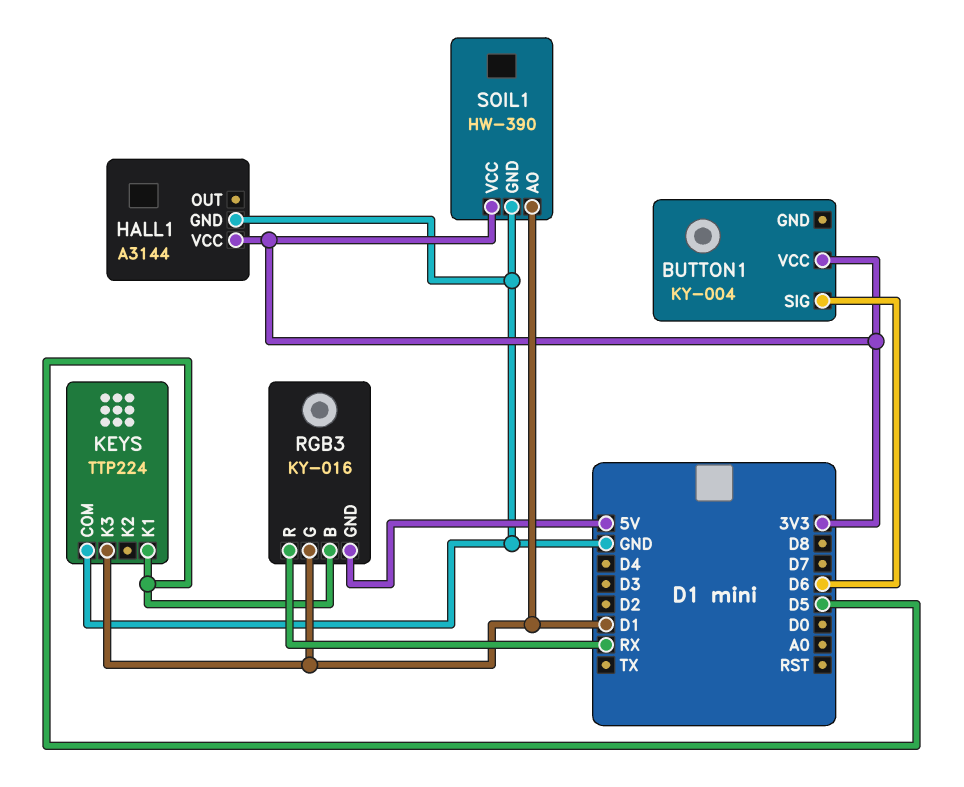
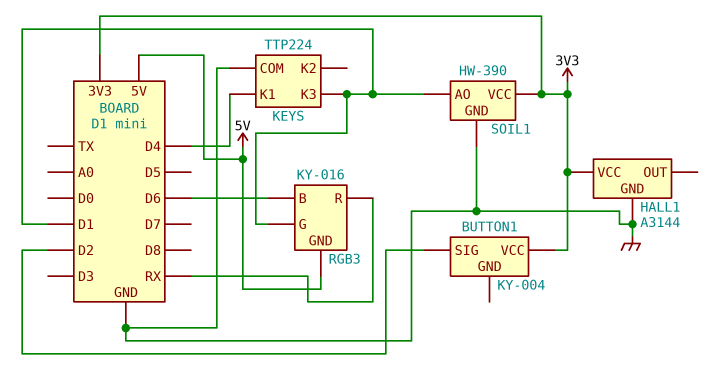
BUTTON1 pin SIG: D6 -> D2
KEYS pin K1: D5 -> D4
RGB3 pin B: D5 -> D6

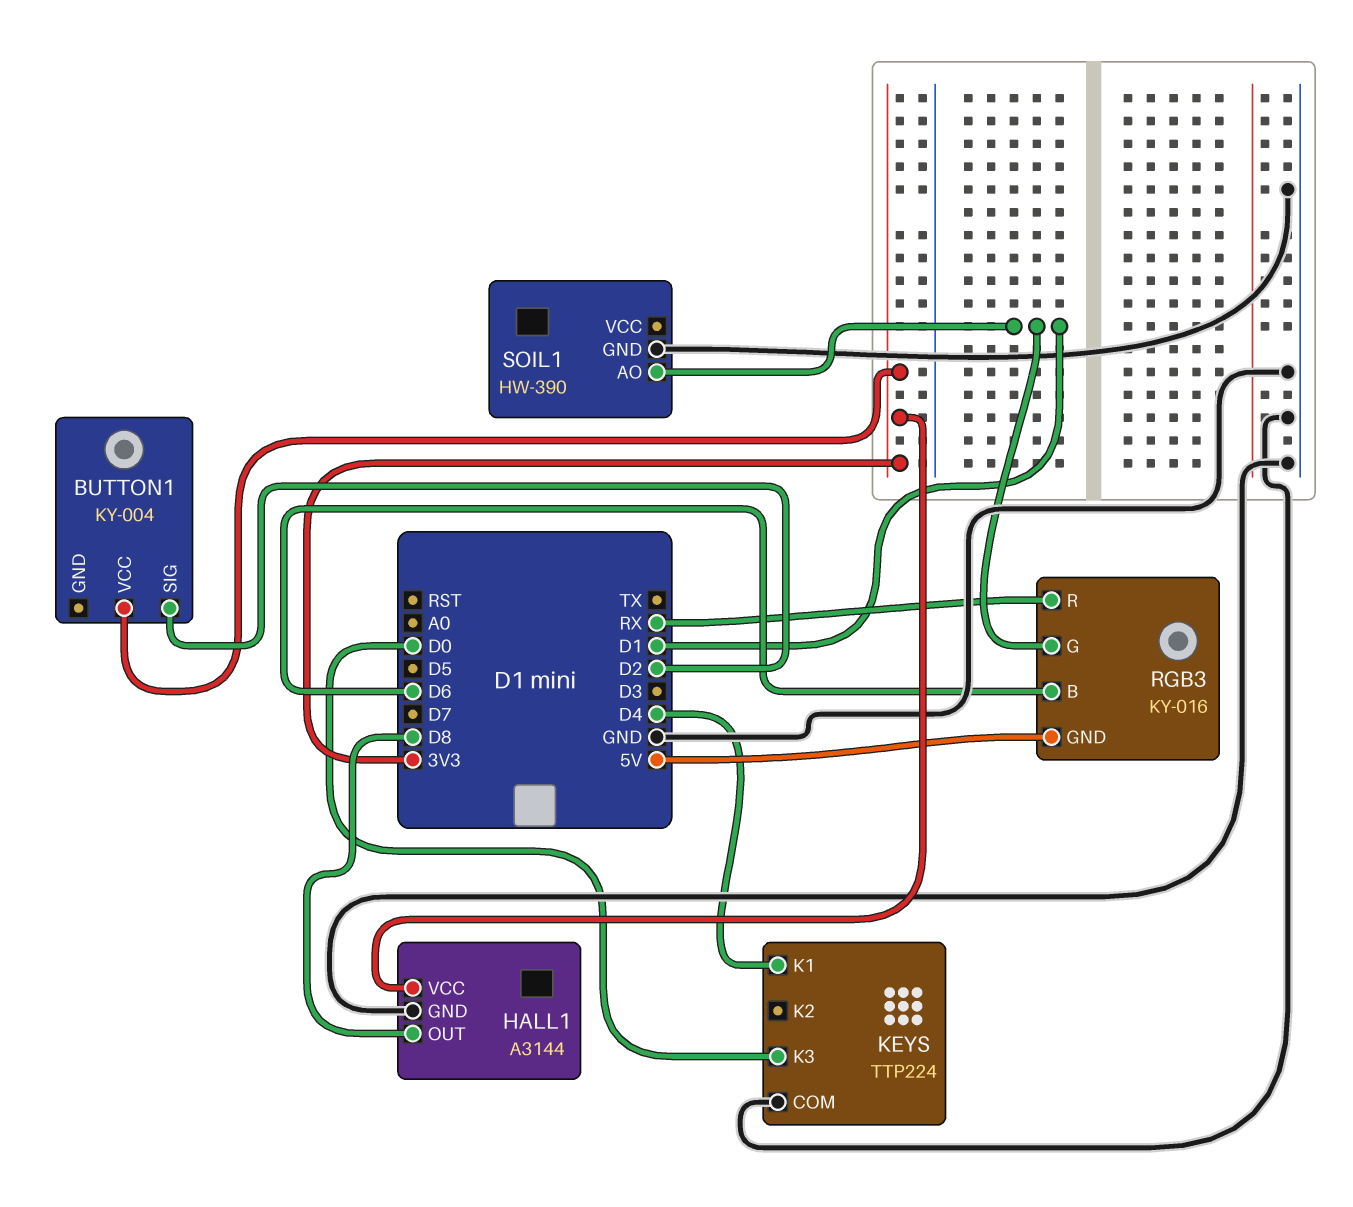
HALL1 pin OUT: none -> D8
KEYS pin K3: D1 -> D0
SOIL1 pin VCC: 3V3 -> none

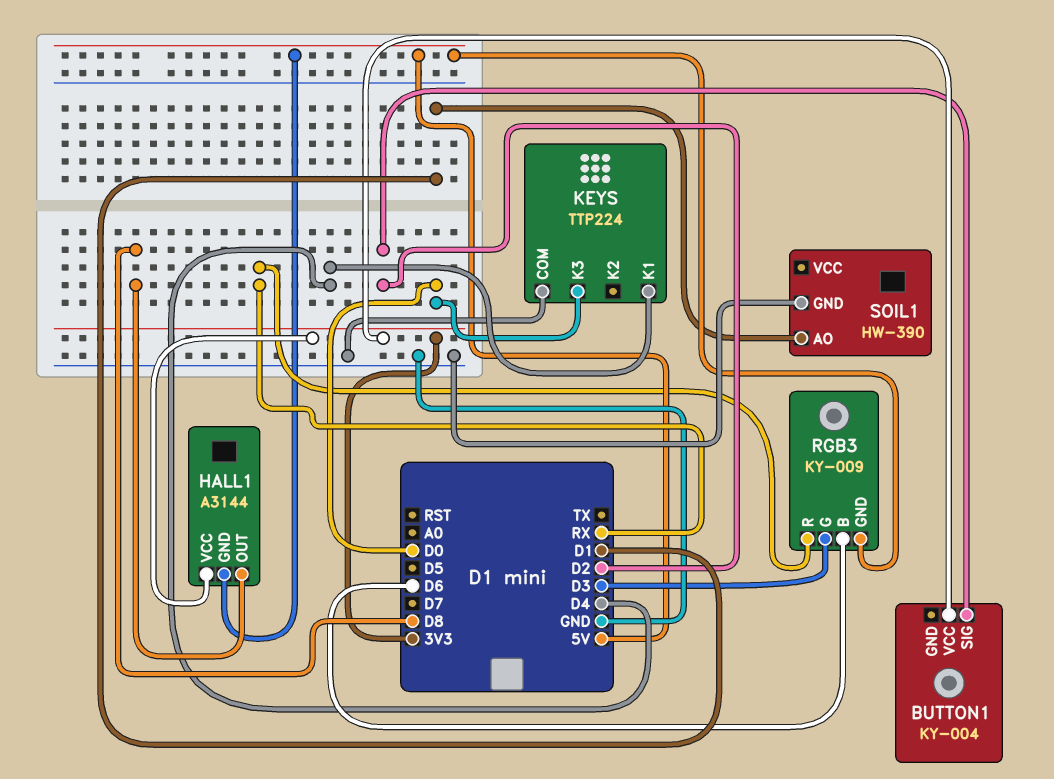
HALL1 pin GND: GND -> 5V
RGB3: KY-016 -> KY-009
RGB3 pin G: D1 -> D3

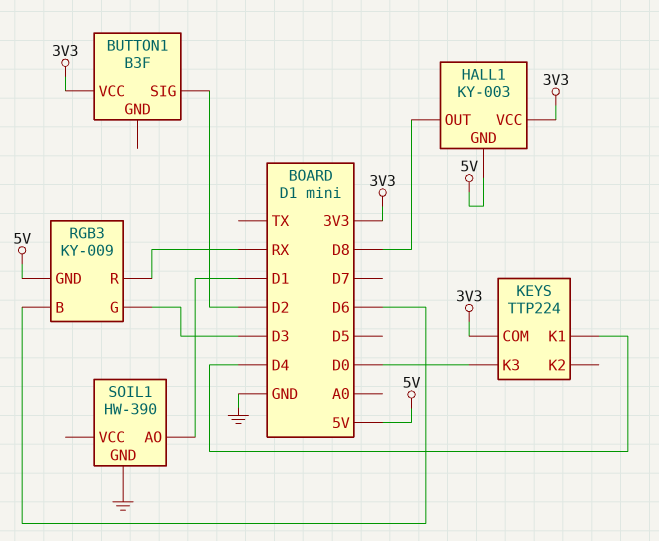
BUTTON1: KY-004 -> B3F
HALL1: A3144 -> KY-003
KEYS pin COM: GND -> 3V3

